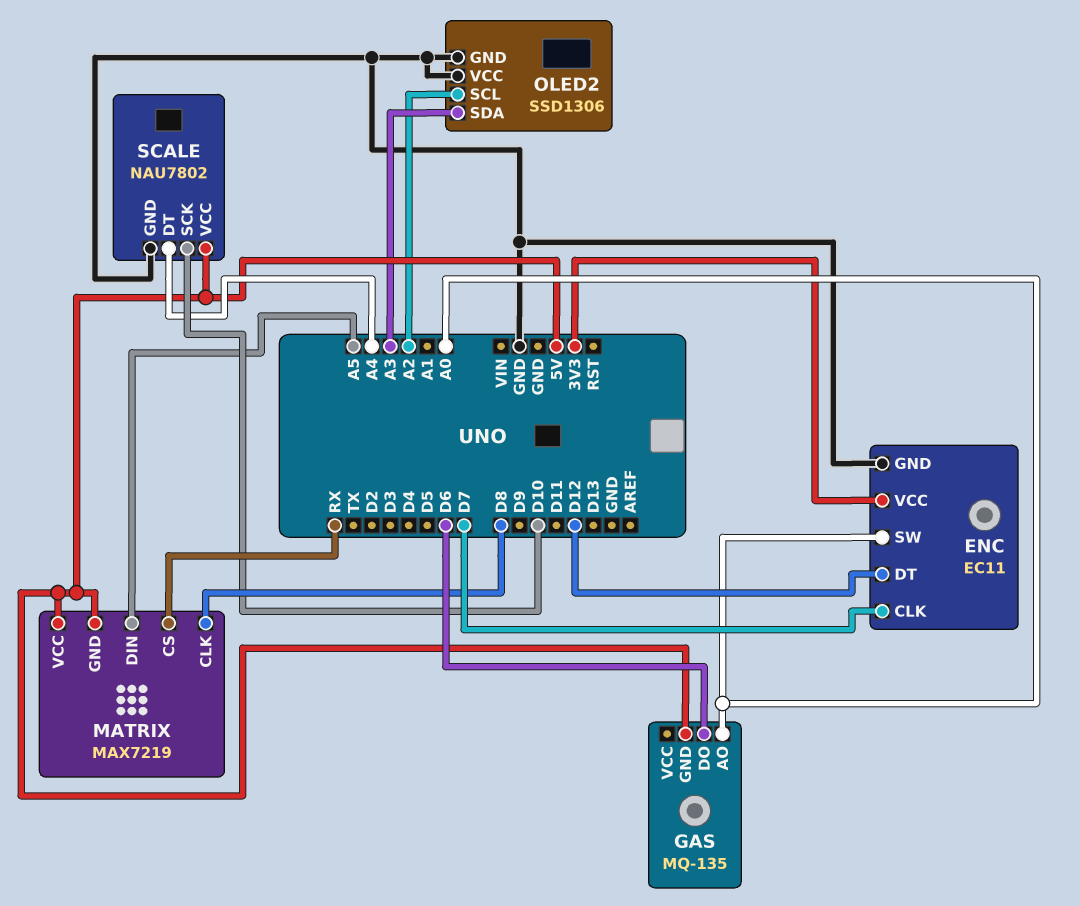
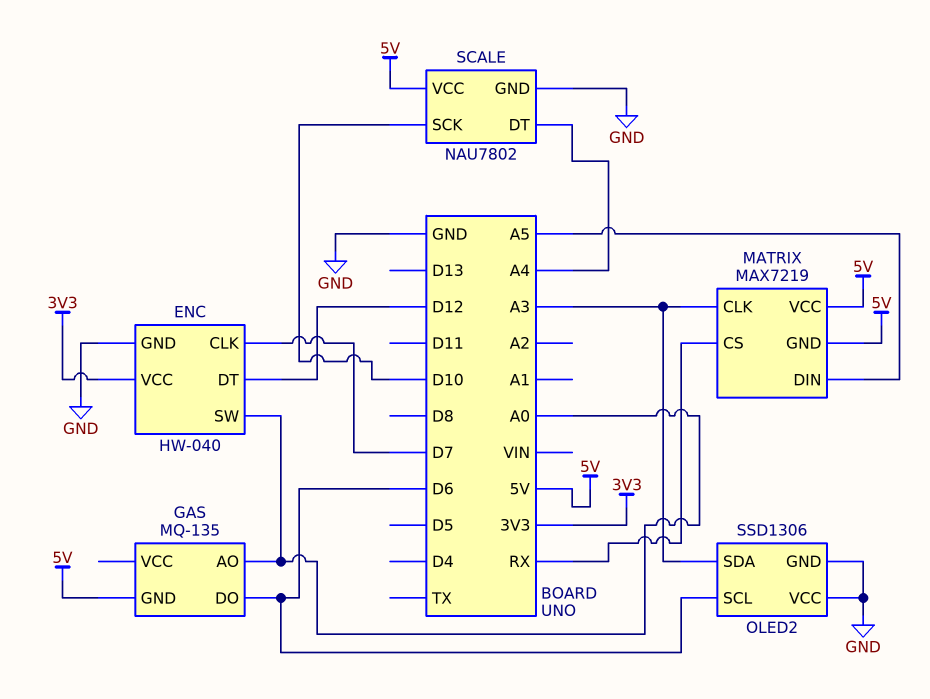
ENC: EC11 -> HW-040
MATRIX pin CLK: D8 -> A3
OLED2 pin SCL: A2 -> D6

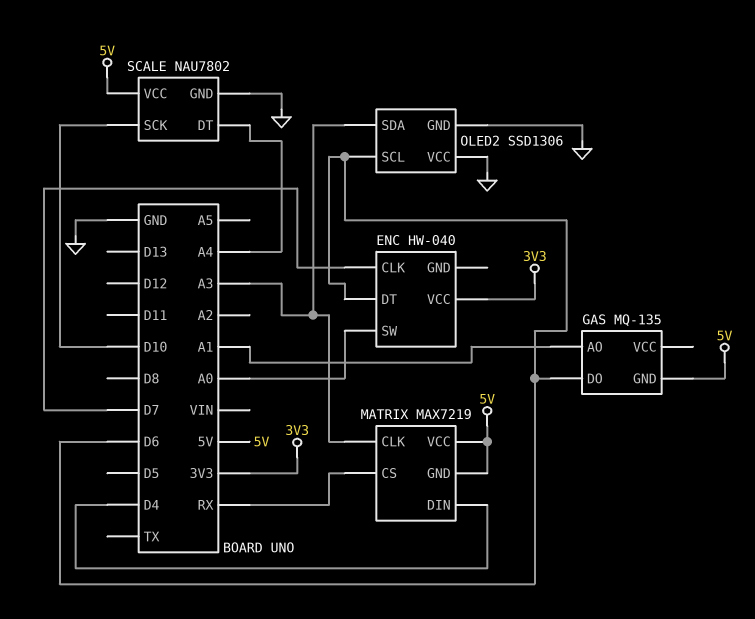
ENC pin DT: D12 -> D6
ENC pin GND: GND -> none
GAS pin AO: A0 -> A1
MATRIX pin DIN: A5 -> D4

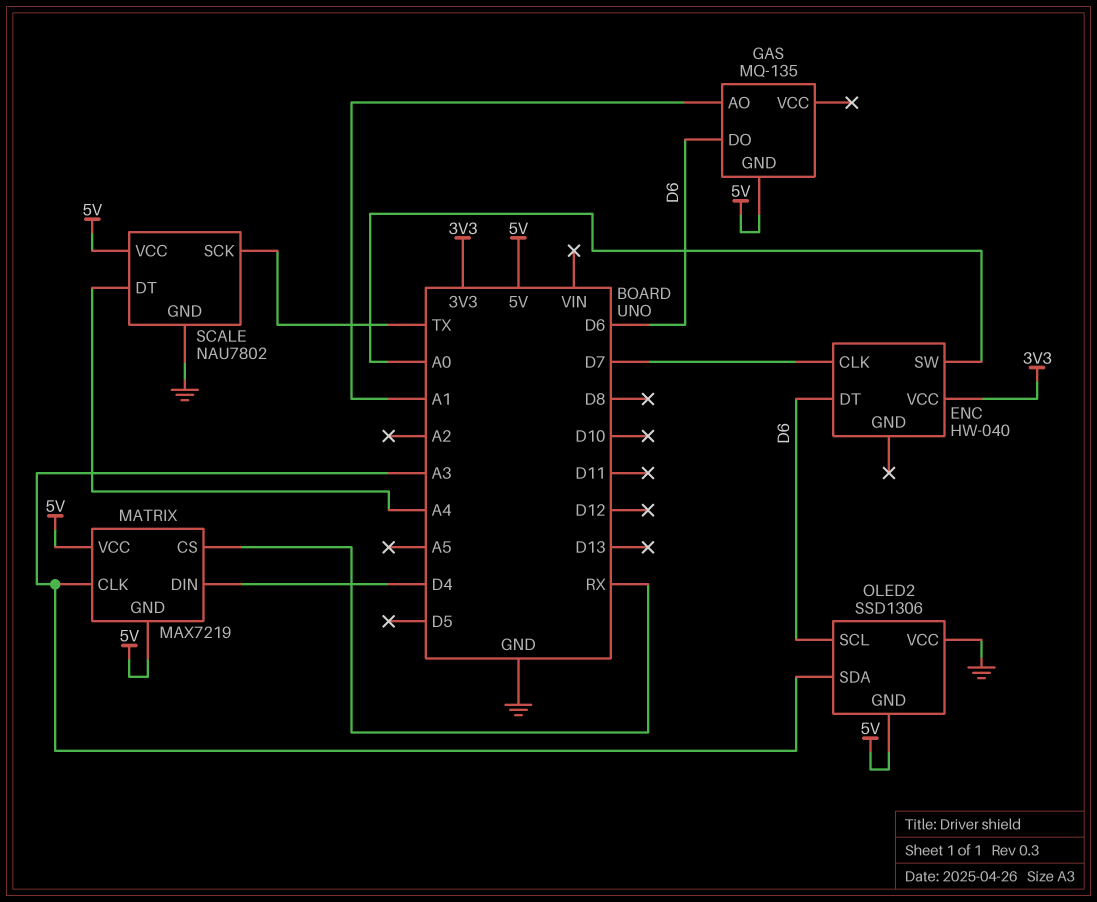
OLED2 pin GND: GND -> 5V
SCALE pin SCK: D10 -> TX

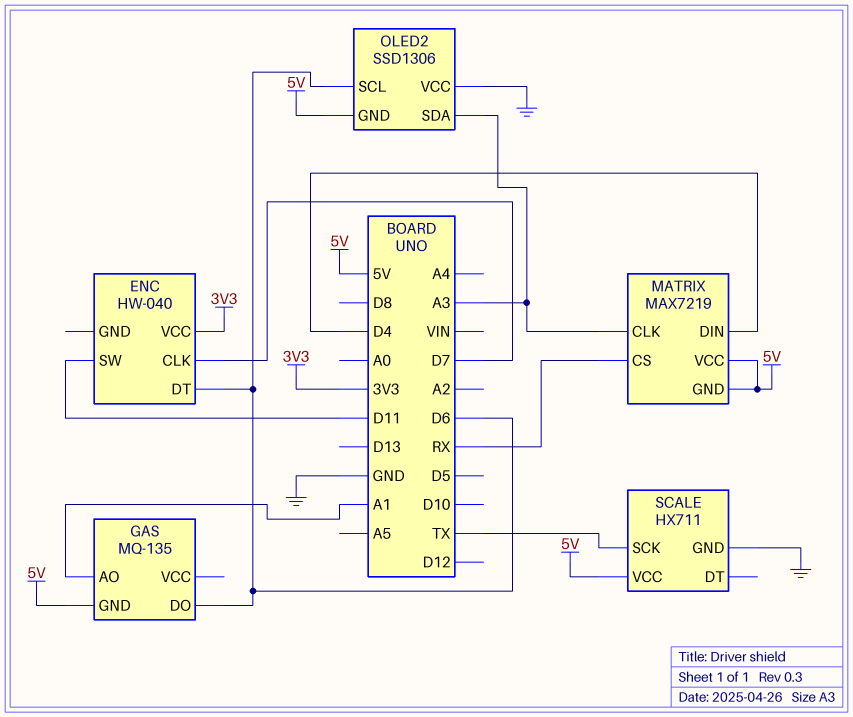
ENC pin SW: A0 -> D11
SCALE: NAU7802 -> HX711
SCALE pin DT: A4 -> none

